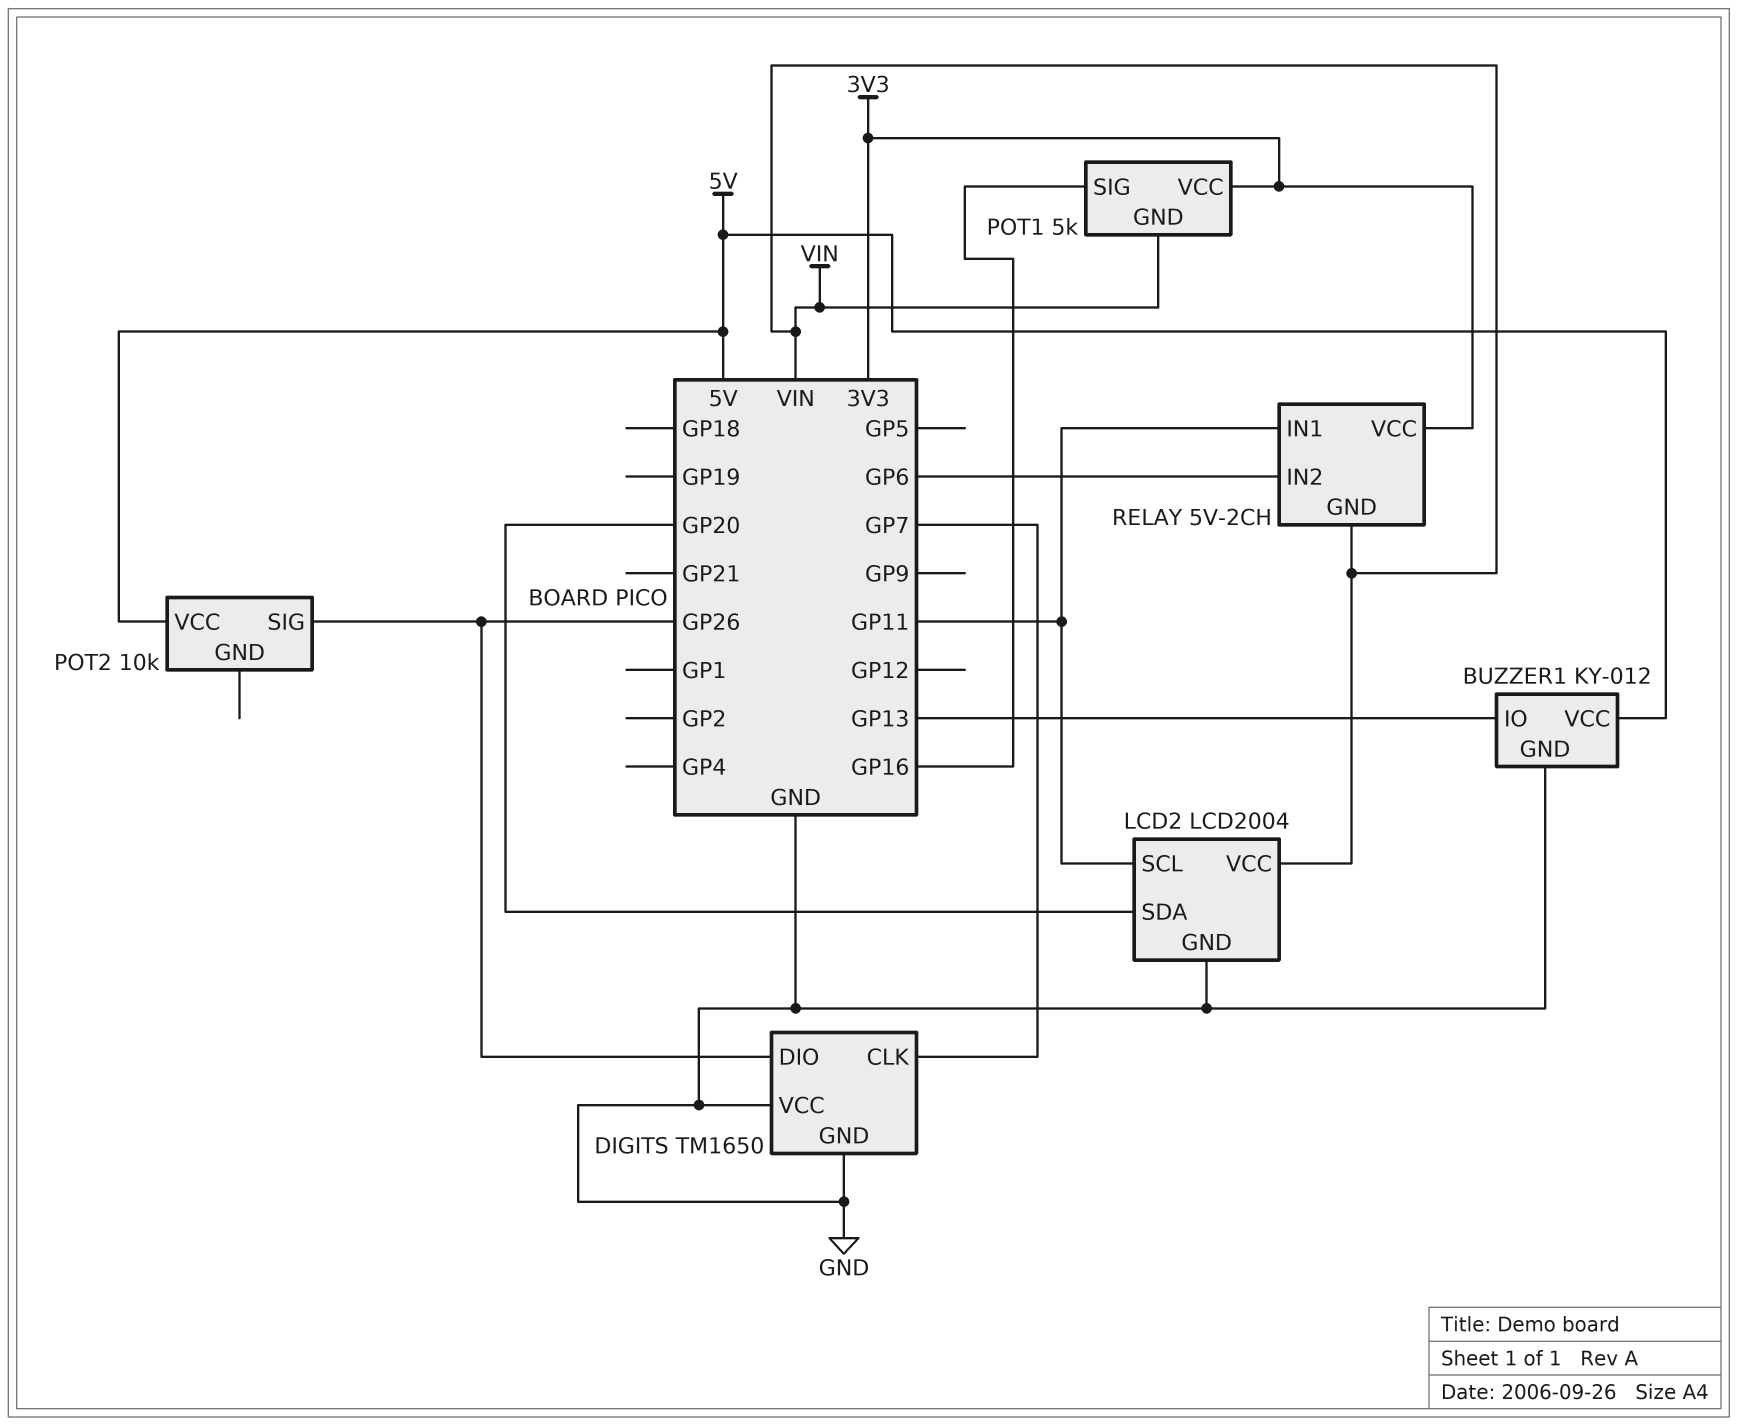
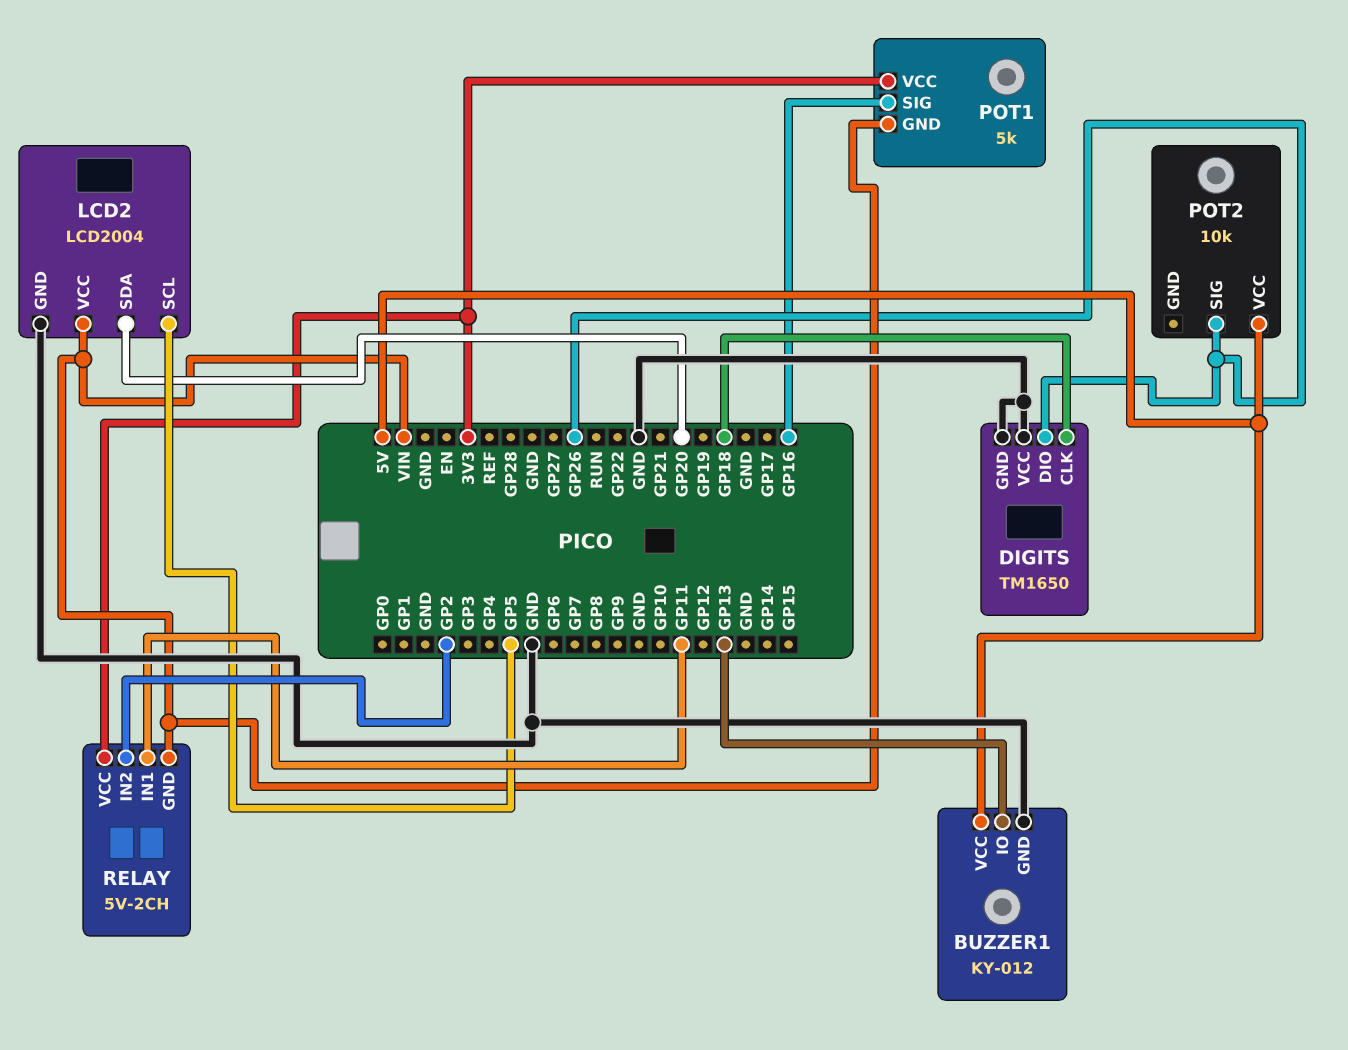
DIGITS pin CLK: GP7 -> GP18
LCD2 pin SCL: GP11 -> GP5
RELAY pin IN2: GP6 -> GP2

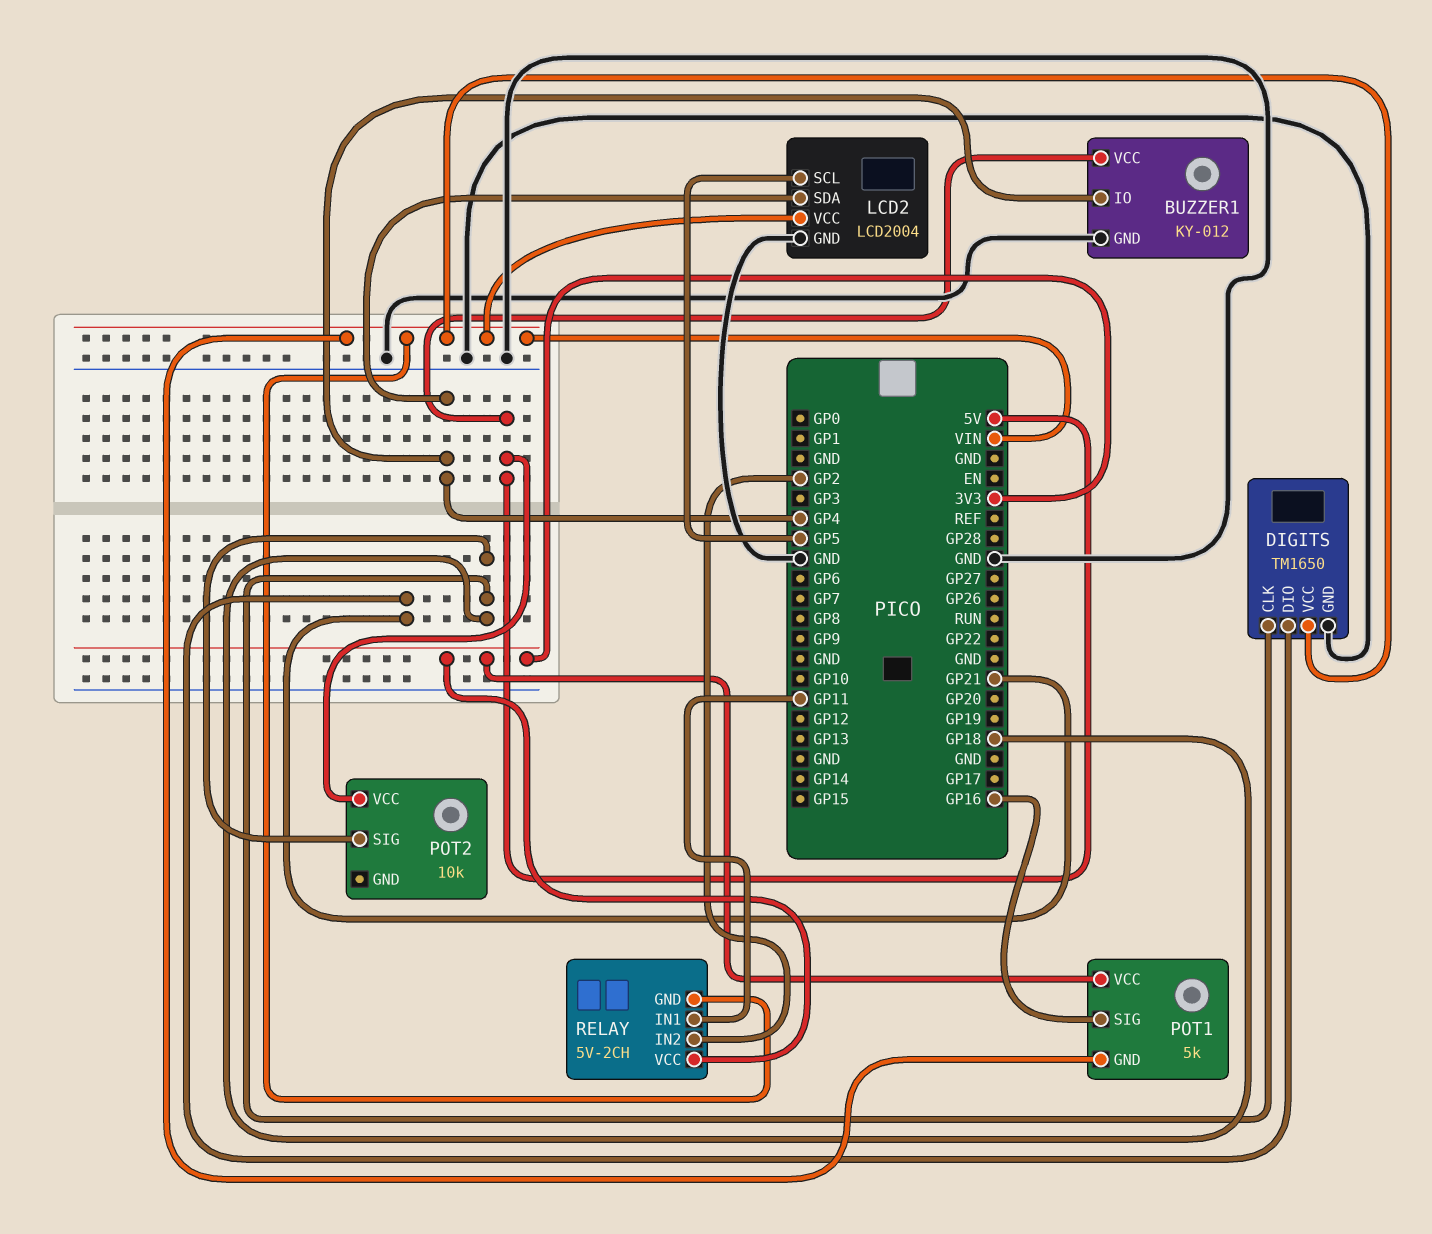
BUZZER1 pin IO: GP13 -> GP4
DIGITS pin DIO: GP26 -> GP21
DIGITS pin VCC: GND -> VIN
LCD2 pin SDA: GP20 -> GP4
POT2 pin SIG: GP26 -> GP18

